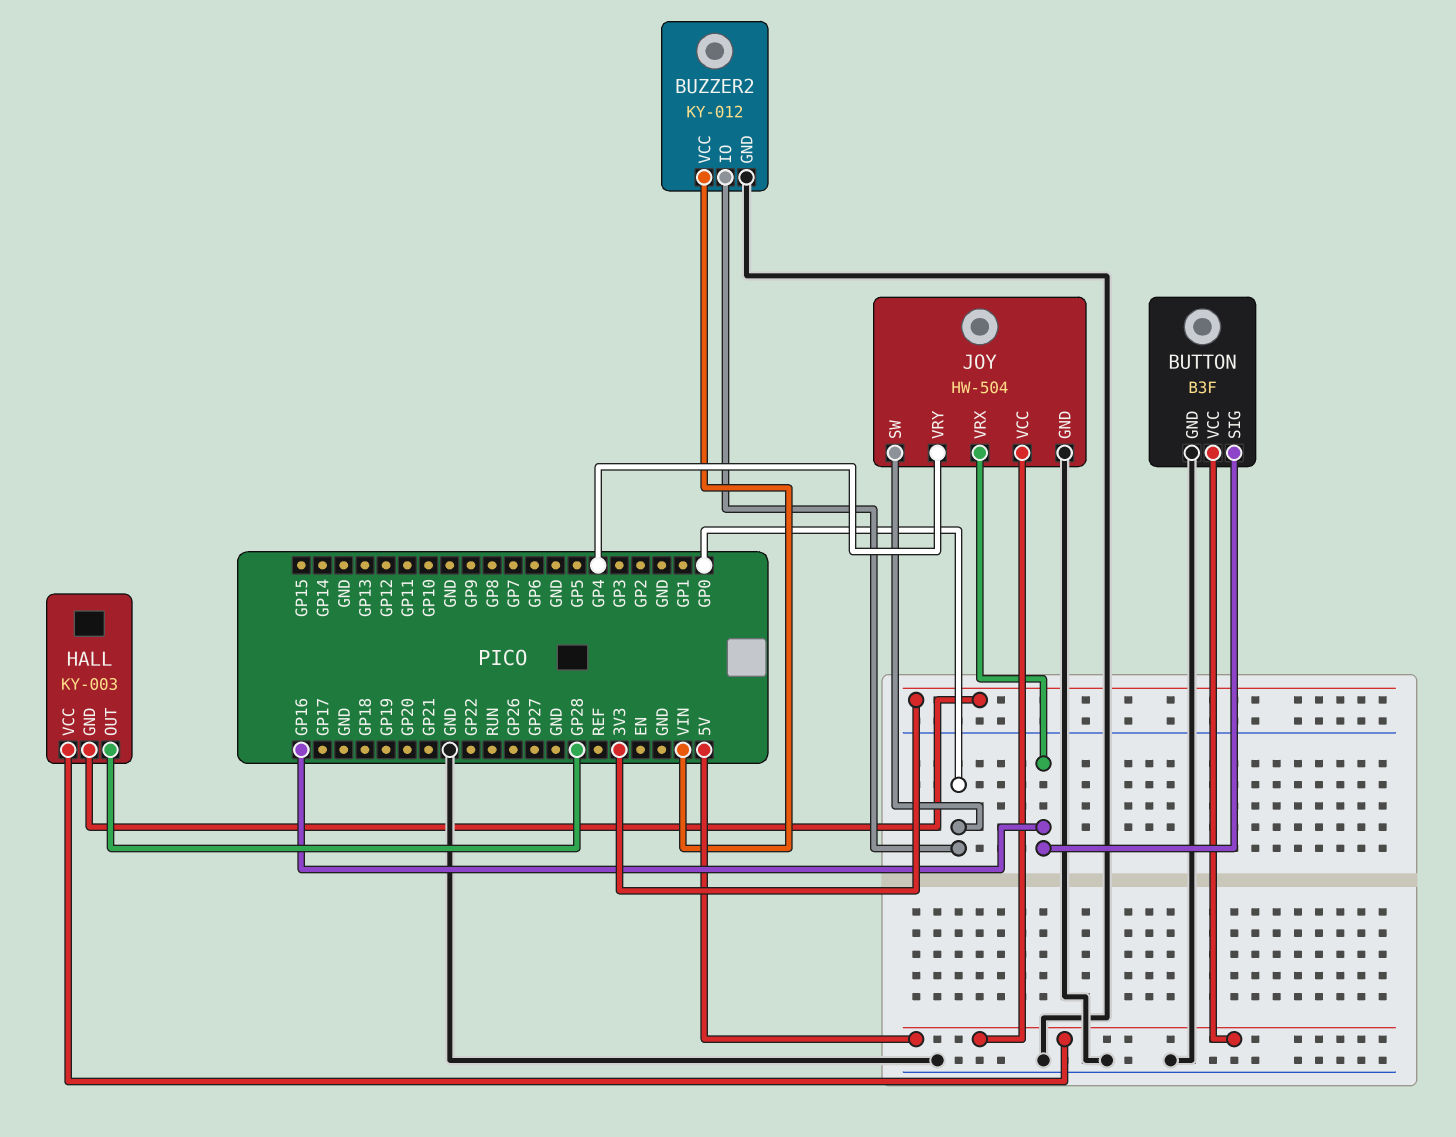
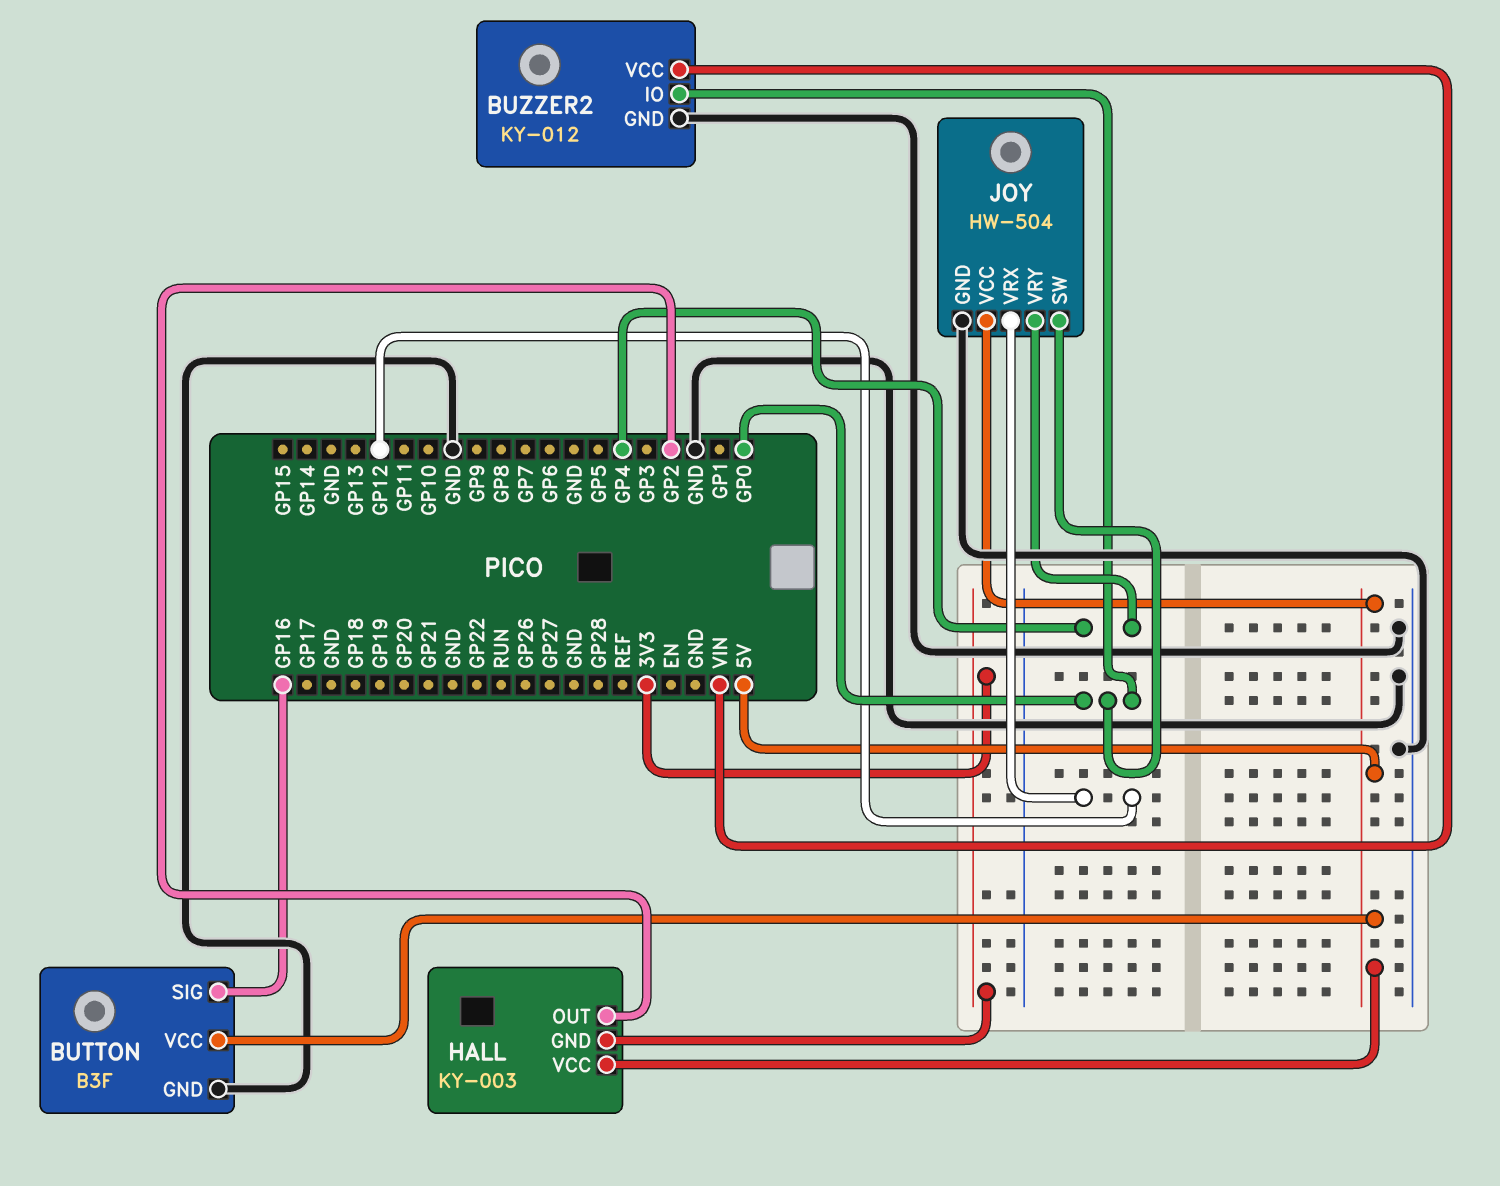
HALL pin OUT: GP28 -> GP2
JOY pin VRX: GP16 -> GP12

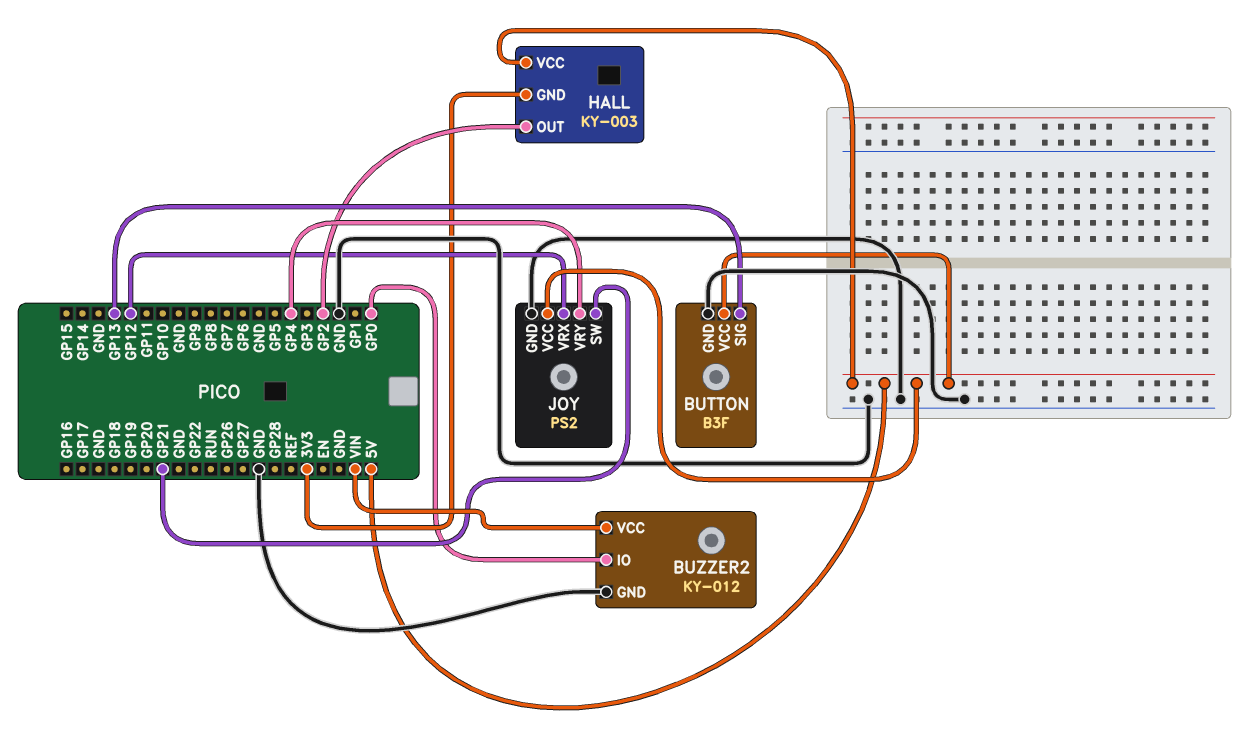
BUTTON pin SIG: GP16 -> GP13
JOY: HW-504 -> PS2
JOY pin SW: GP0 -> GP21

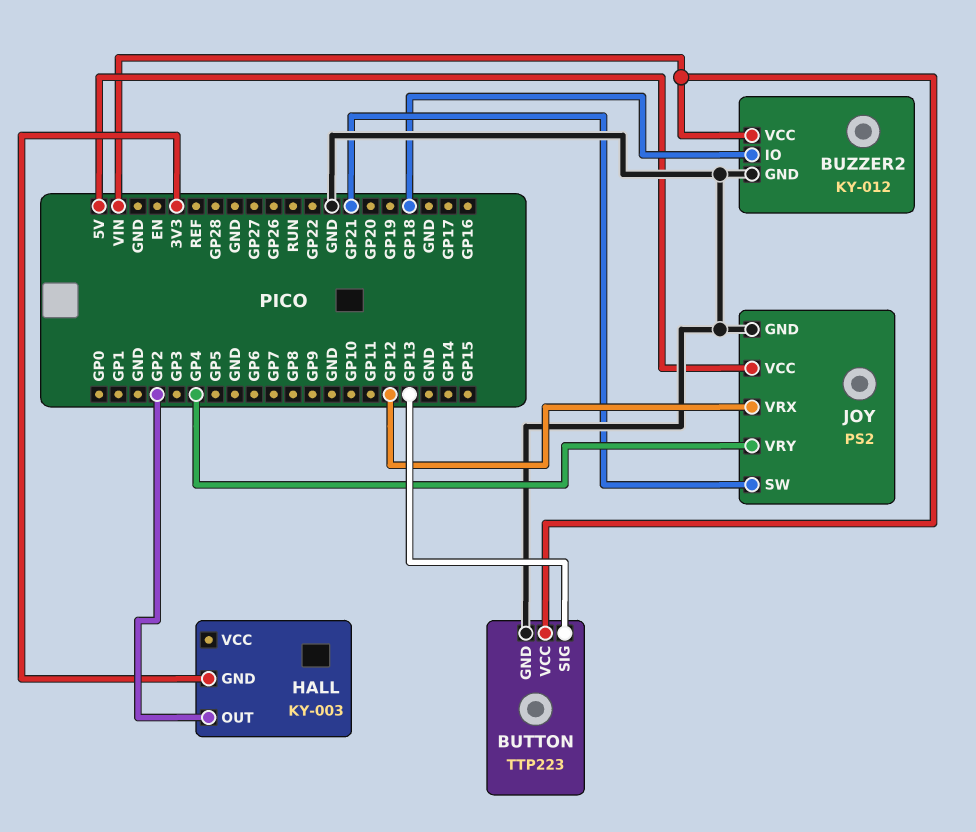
BUTTON: B3F -> TTP223
BUTTON pin VCC: 5V -> VIN
BUZZER2 pin IO: GP0 -> GP18
HALL pin VCC: 5V -> none

